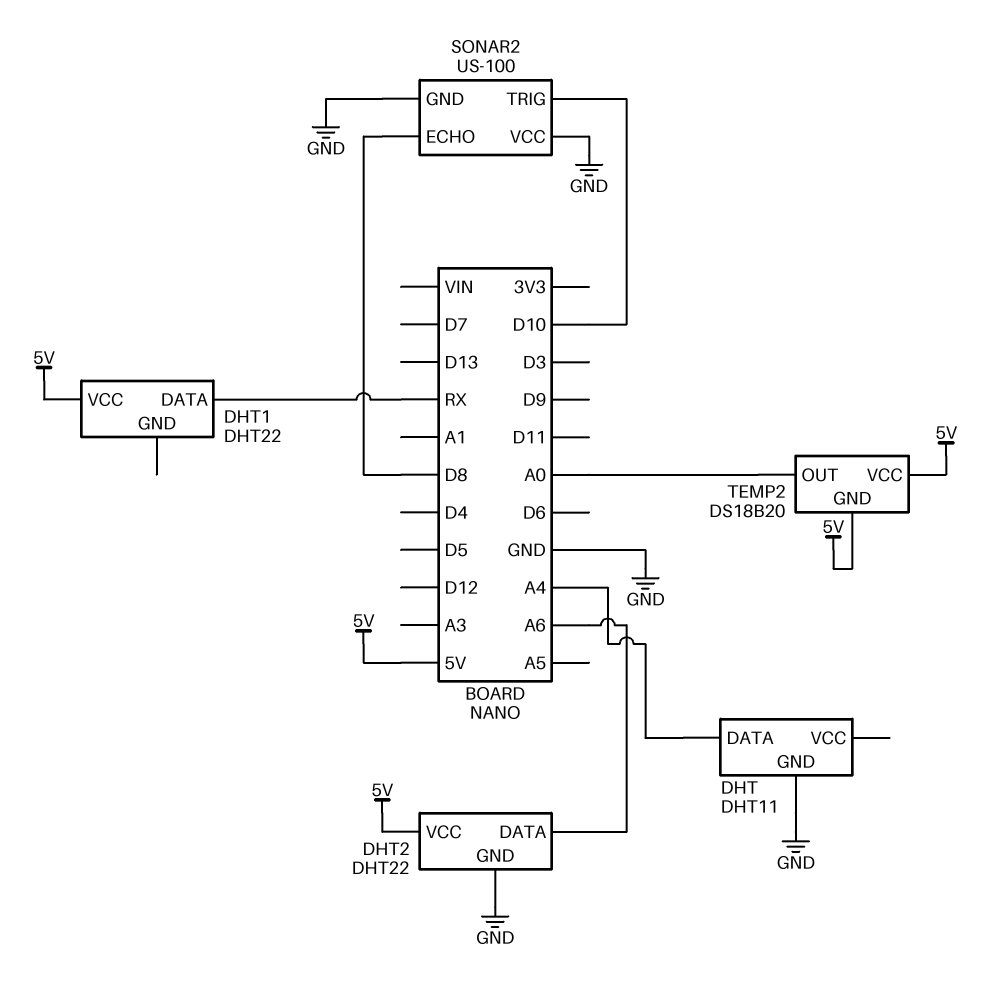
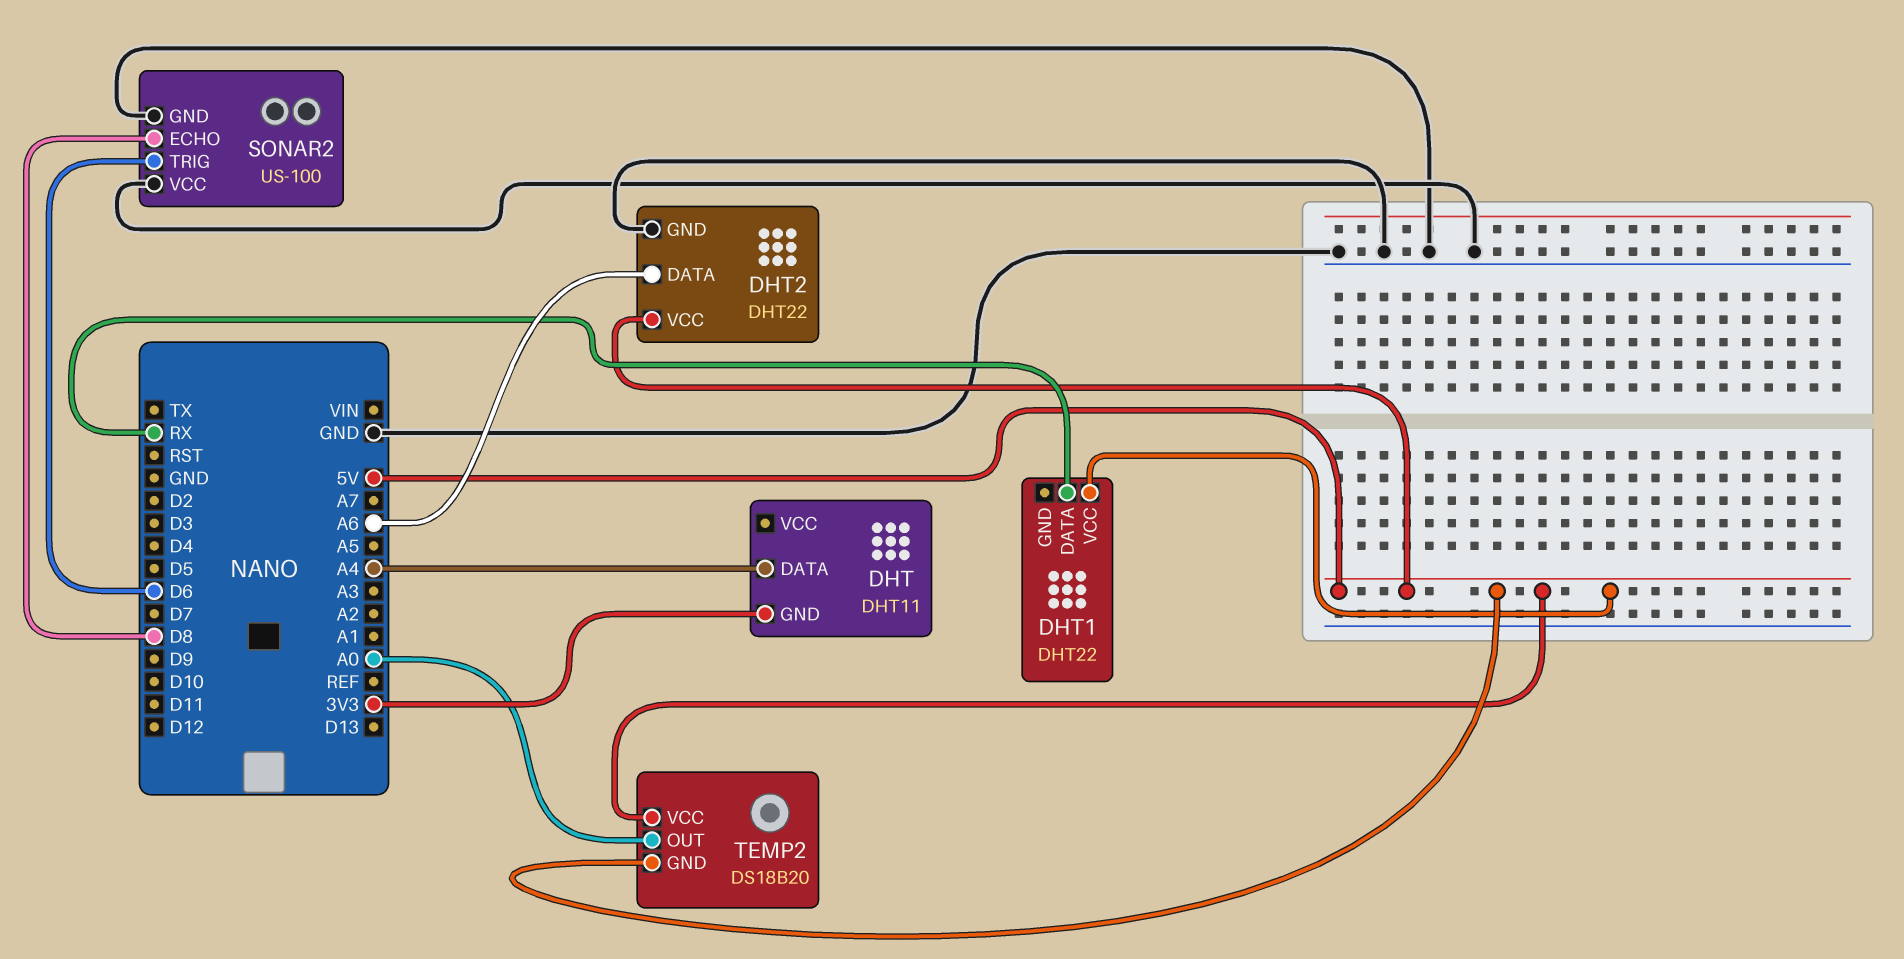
DHT pin GND: GND -> 3V3
SONAR2 pin TRIG: D10 -> D6

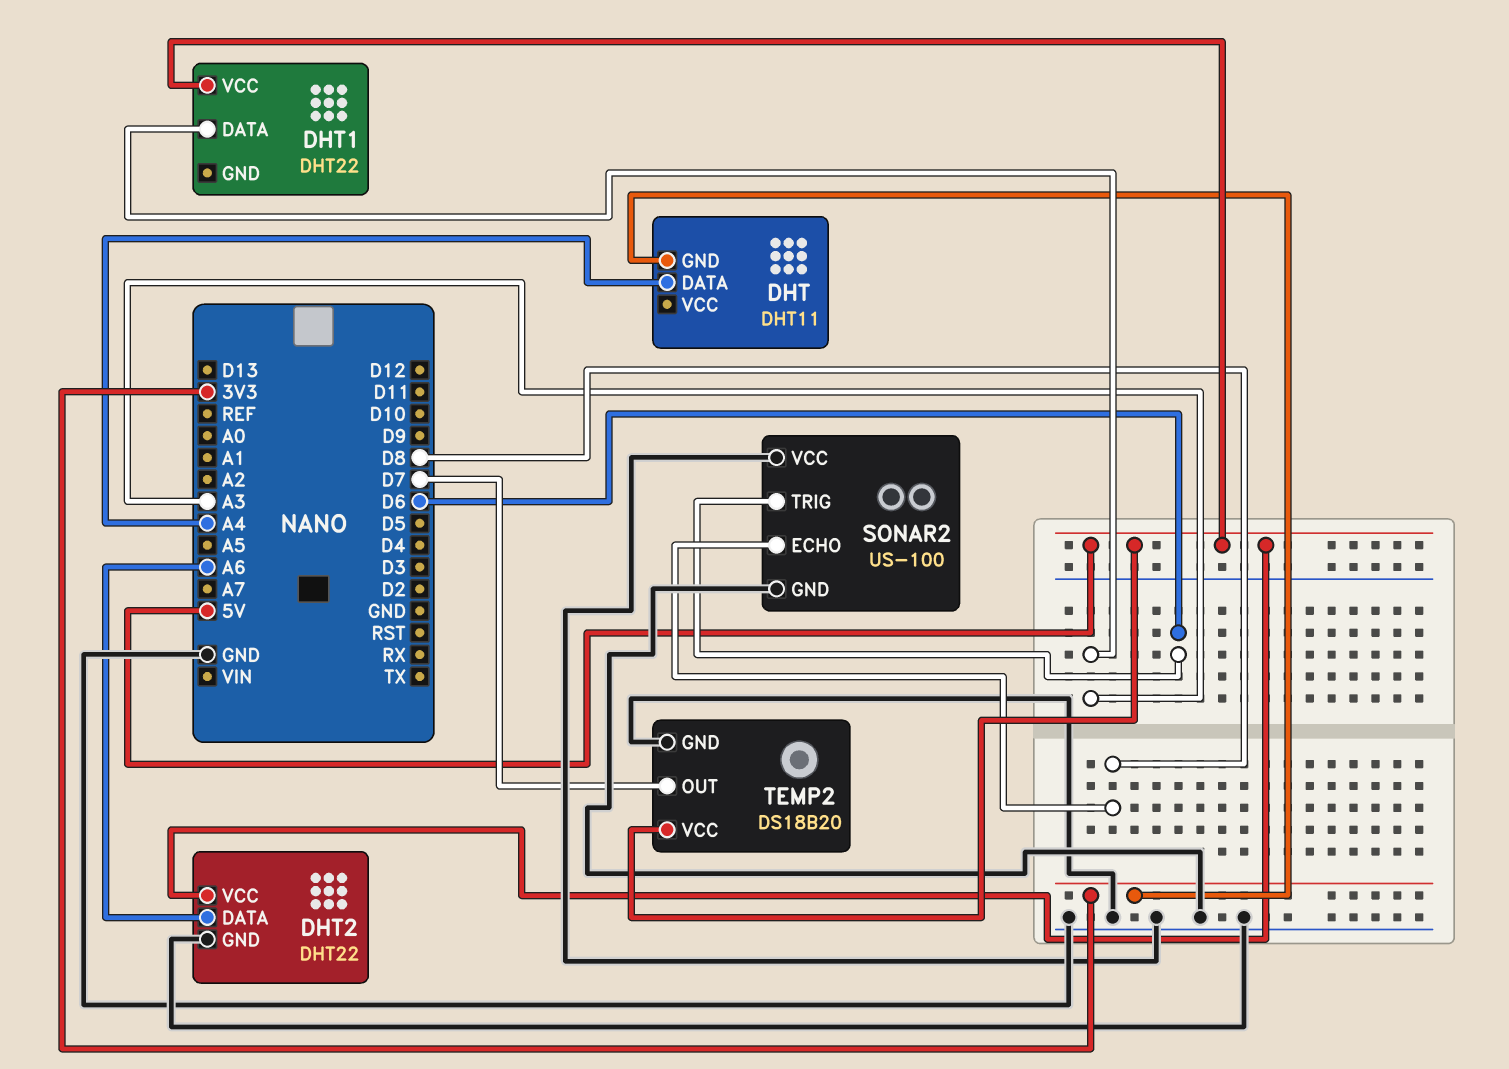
DHT1 pin DATA: RX -> A3
TEMP2 pin GND: 5V -> GND
TEMP2 pin OUT: A0 -> D7

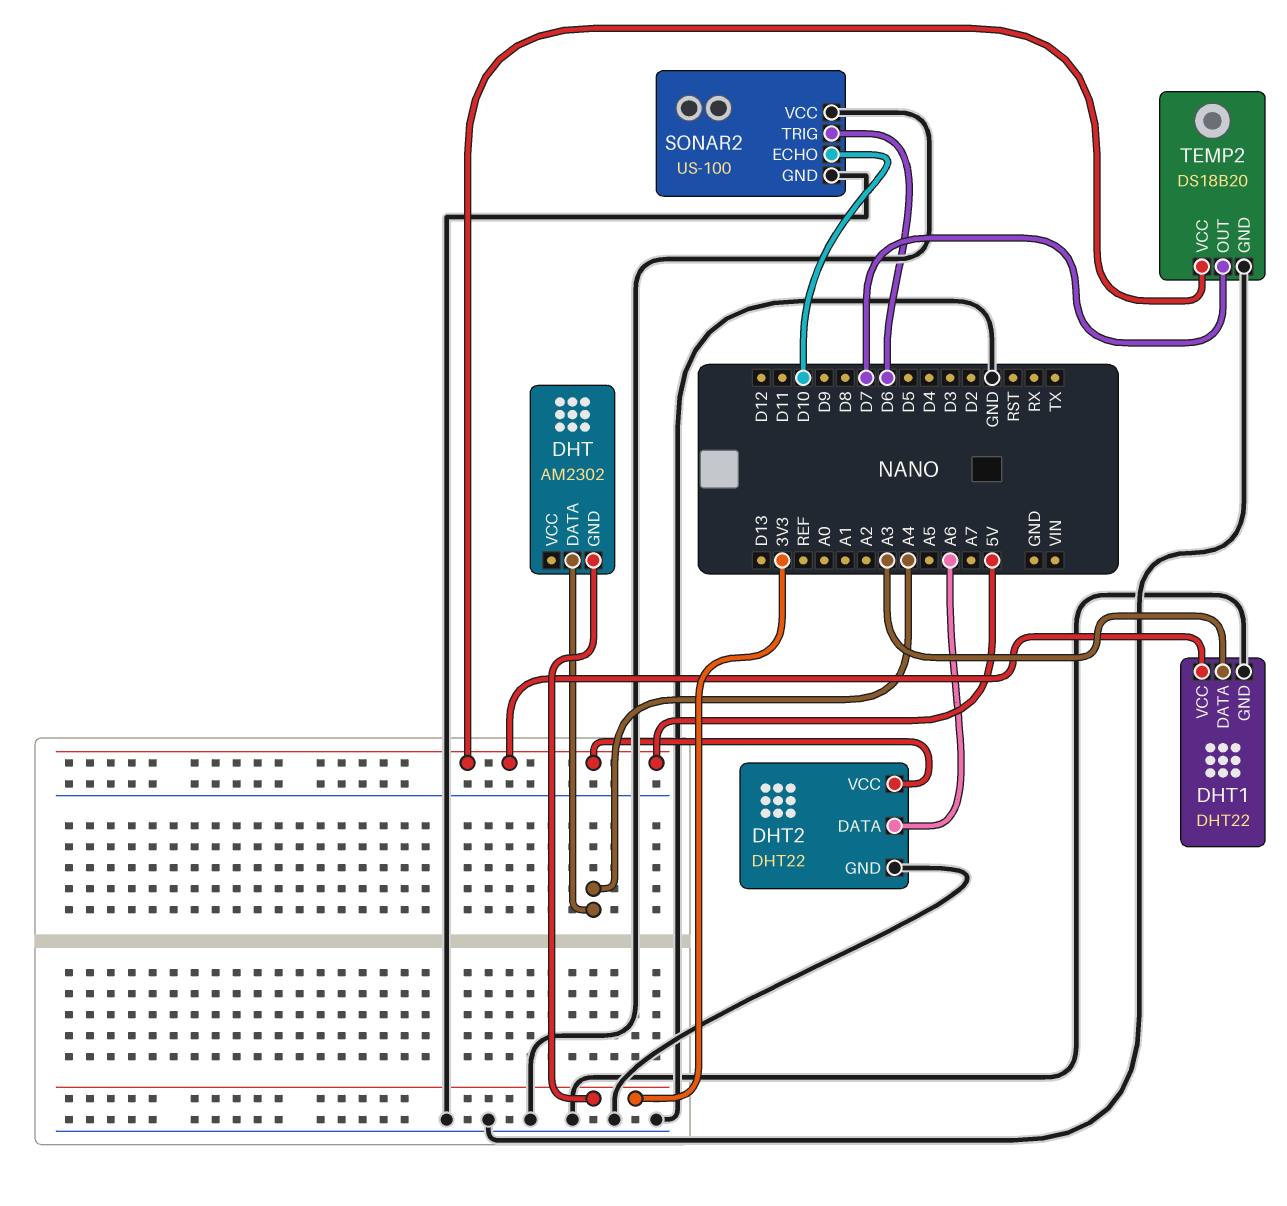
DHT: DHT11 -> AM2302
DHT1 pin GND: none -> GND
SONAR2 pin ECHO: D8 -> D10

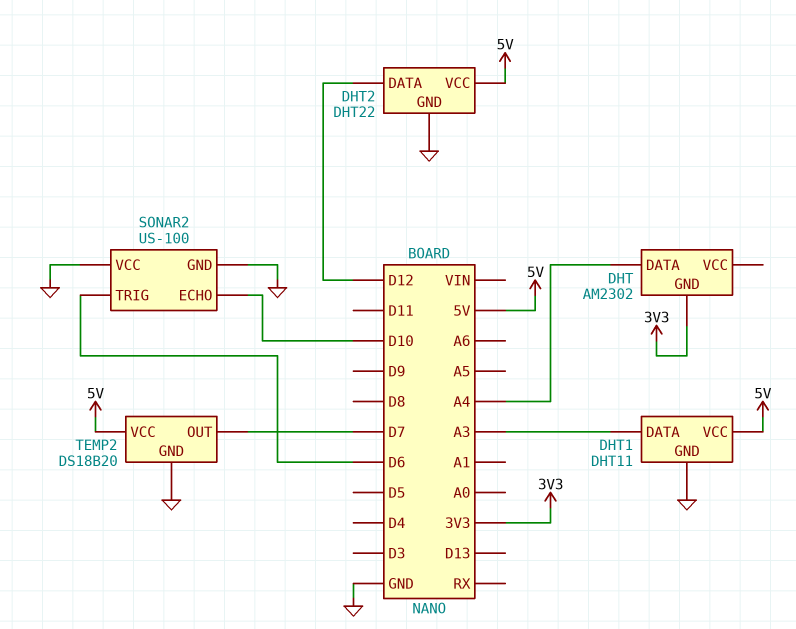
DHT1: DHT22 -> DHT11
DHT2 pin DATA: A6 -> D12

